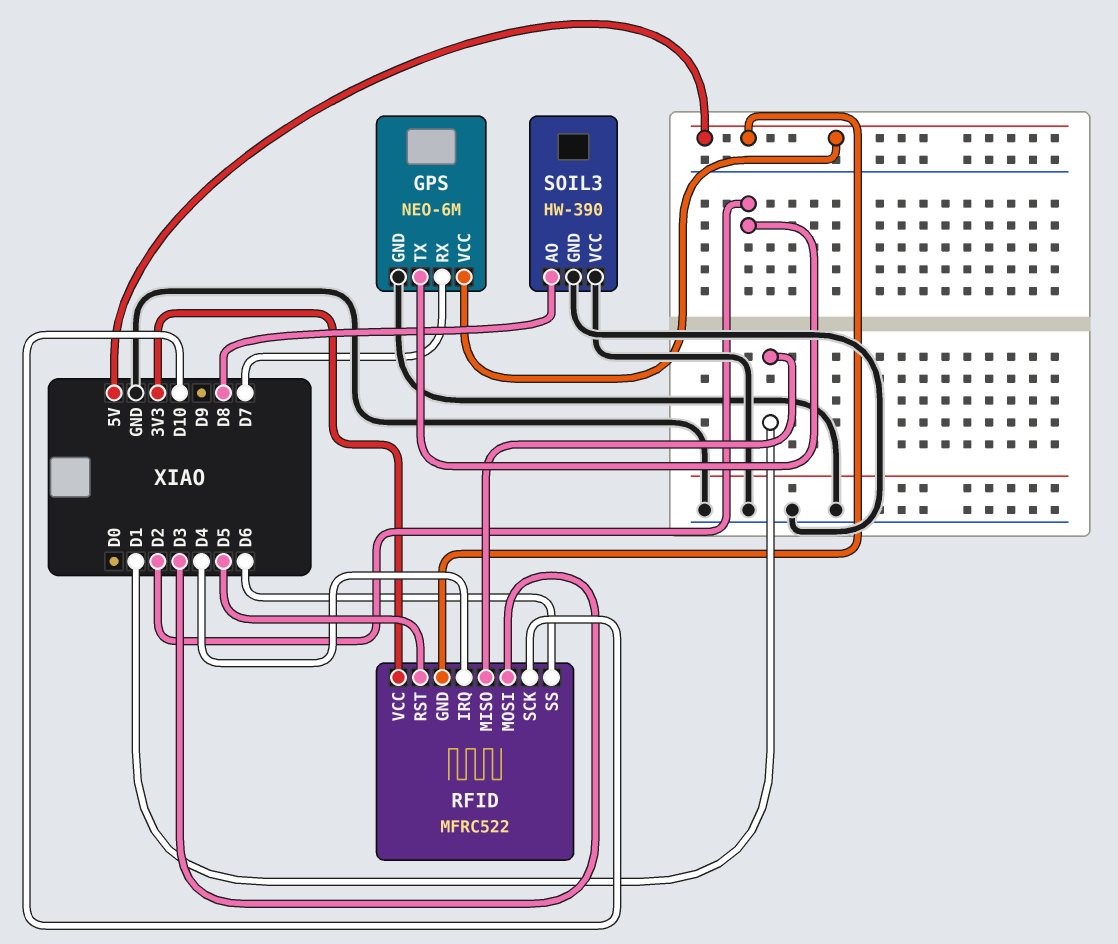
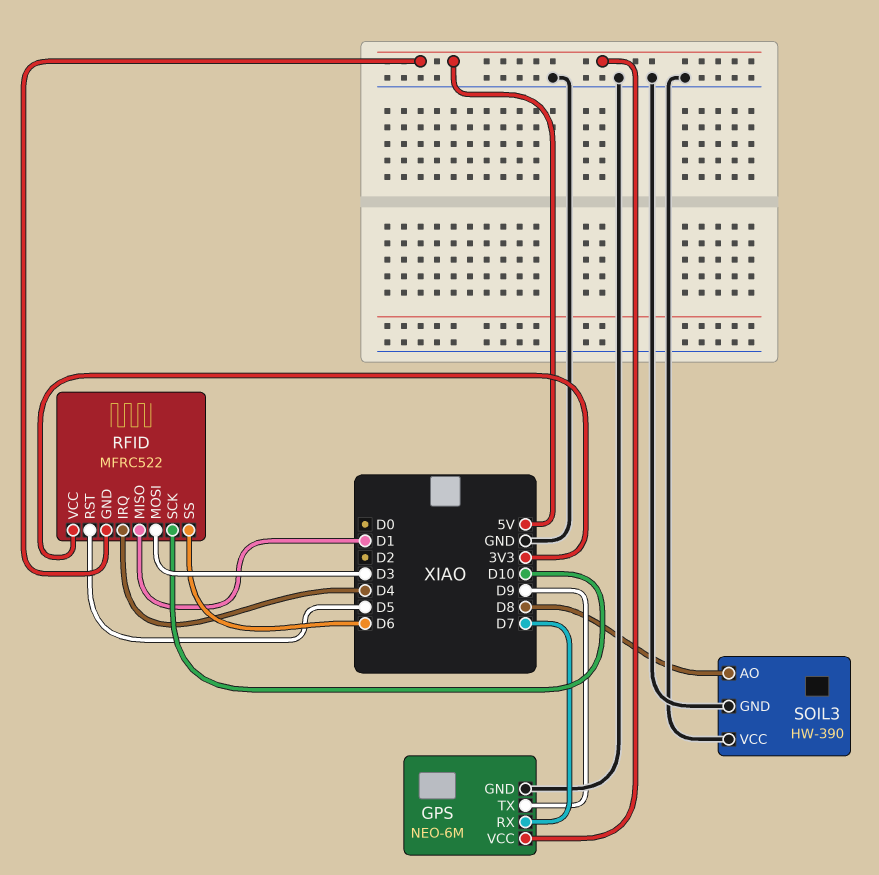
GPS pin TX: D2 -> D9

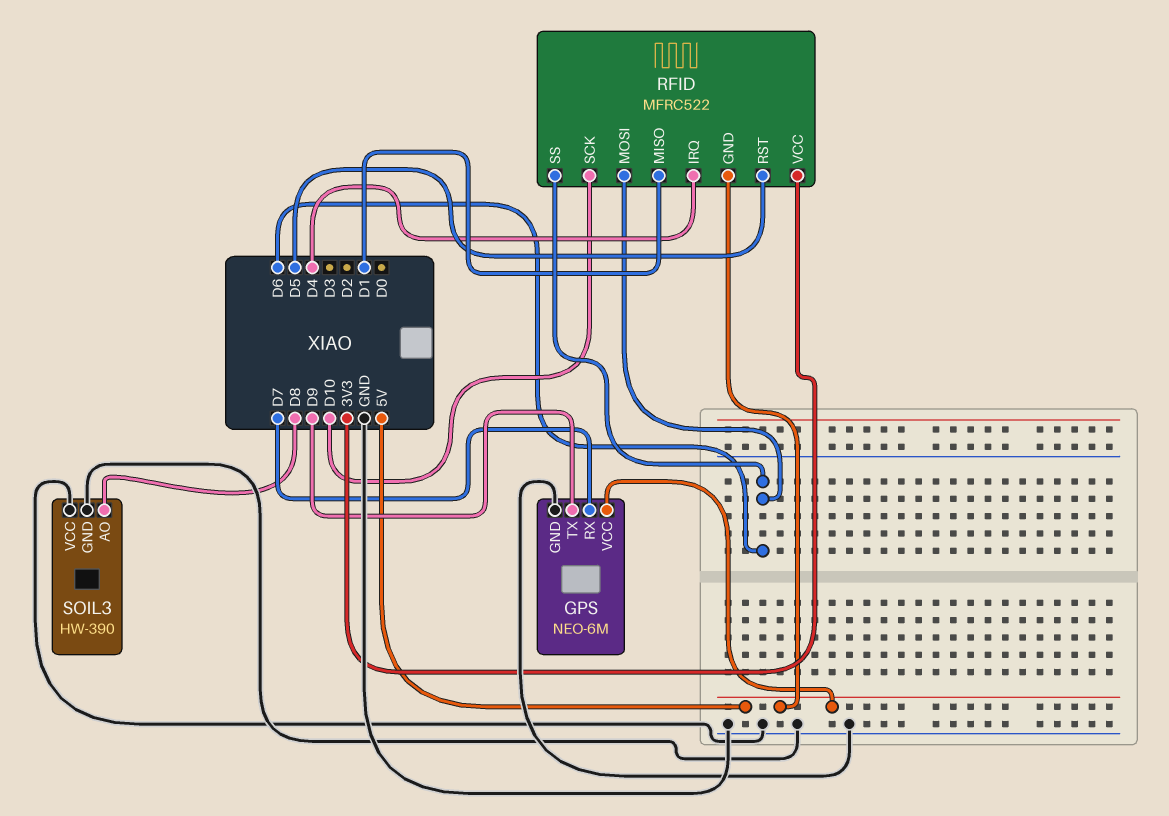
RFID pin MOSI: D3 -> D6

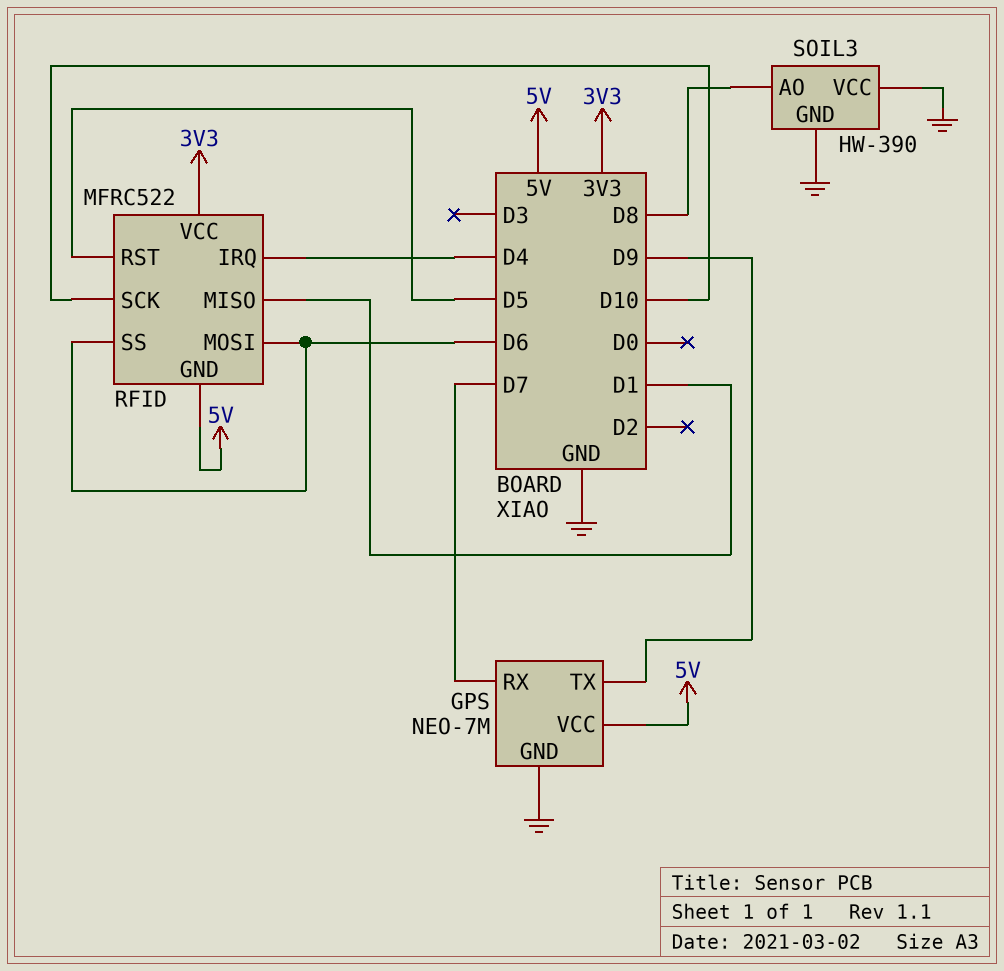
GPS: NEO-6M -> NEO-7M

